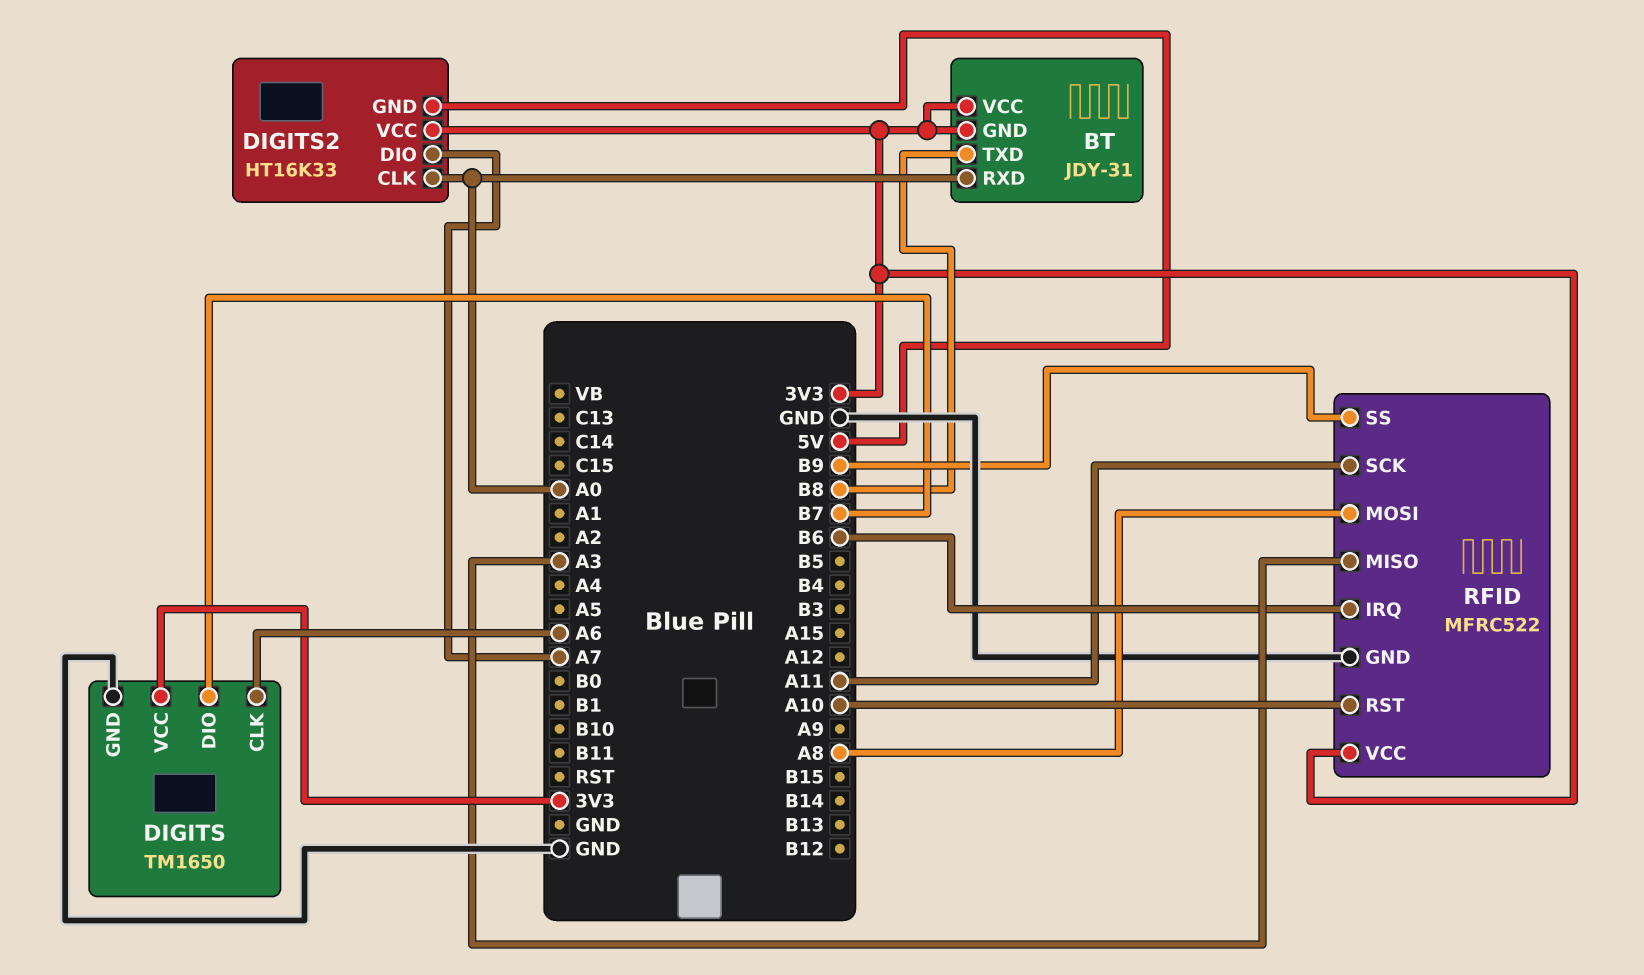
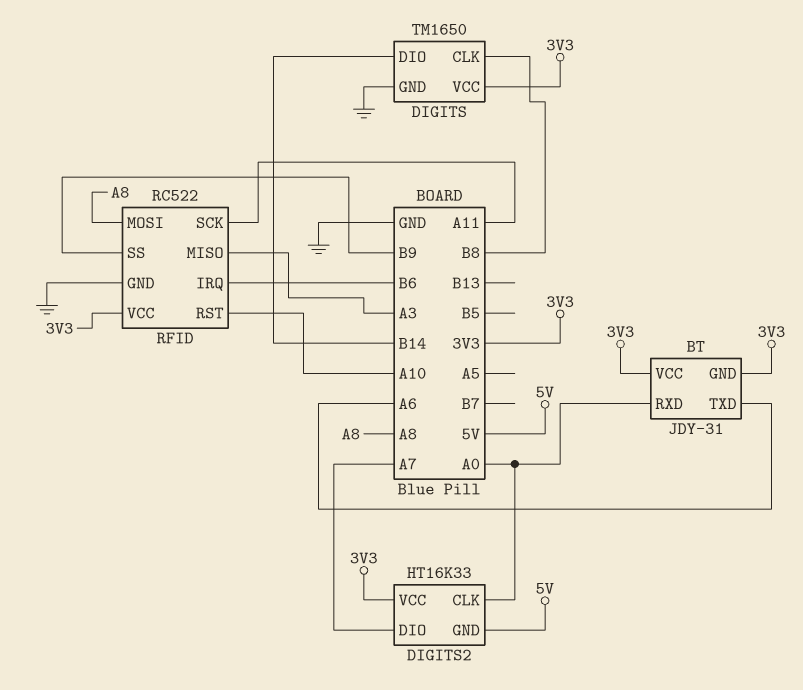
BT pin TXD: B8 -> A6
DIGITS pin CLK: A6 -> B8
DIGITS pin DIO: B7 -> B14
RFID: MFRC522 -> RC522

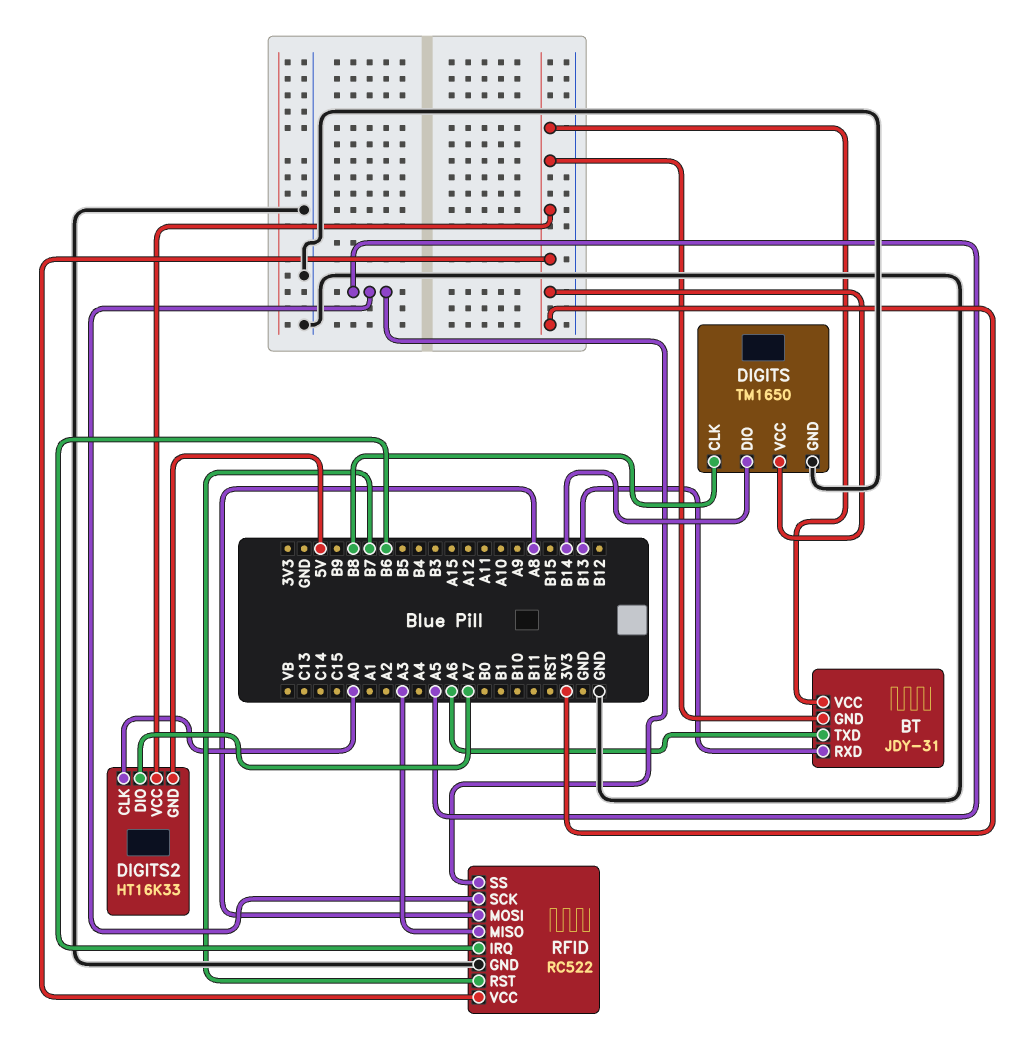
BT pin RXD: A0 -> B13
RFID pin RST: A10 -> B7
RFID pin SCK: A11 -> A5
RFID pin SS: B9 -> A5

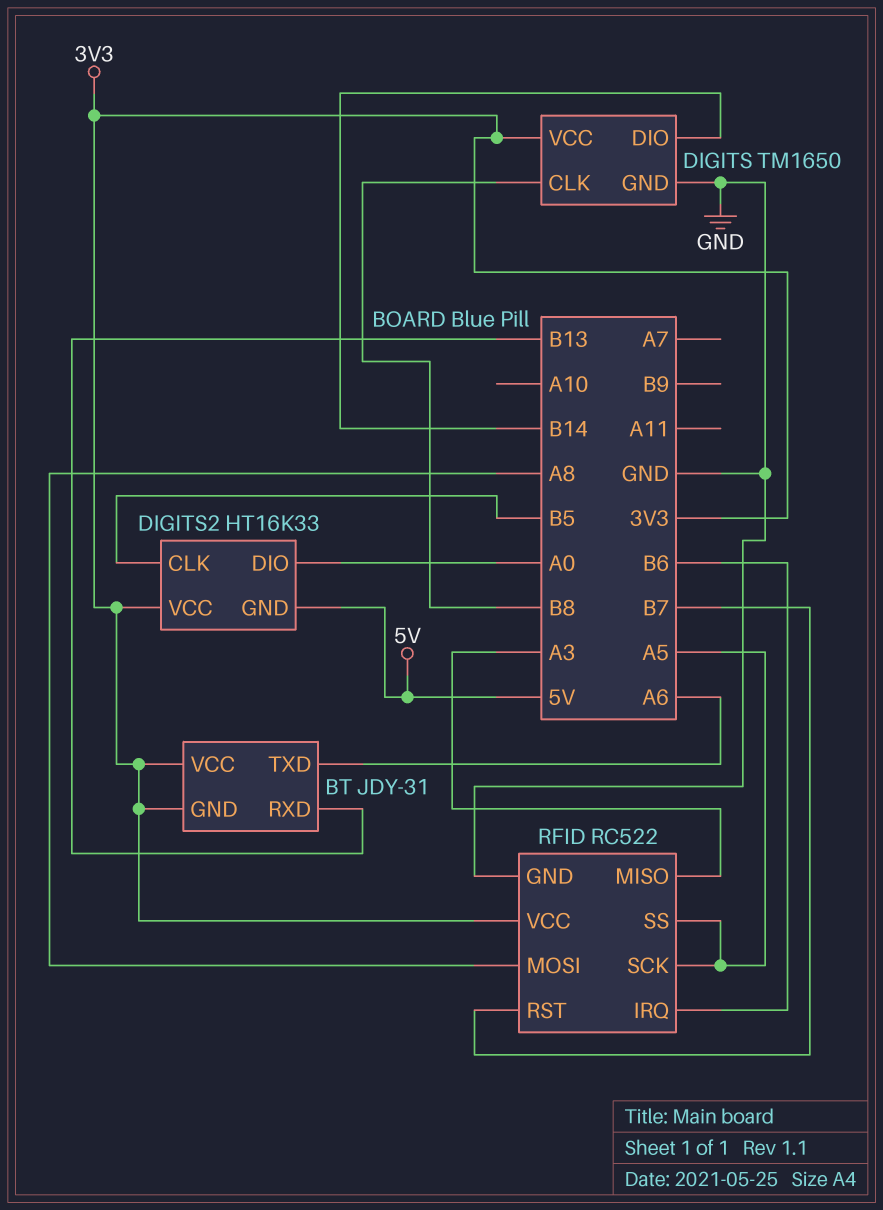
DIGITS2 pin CLK: A0 -> B5
DIGITS2 pin DIO: A7 -> A0

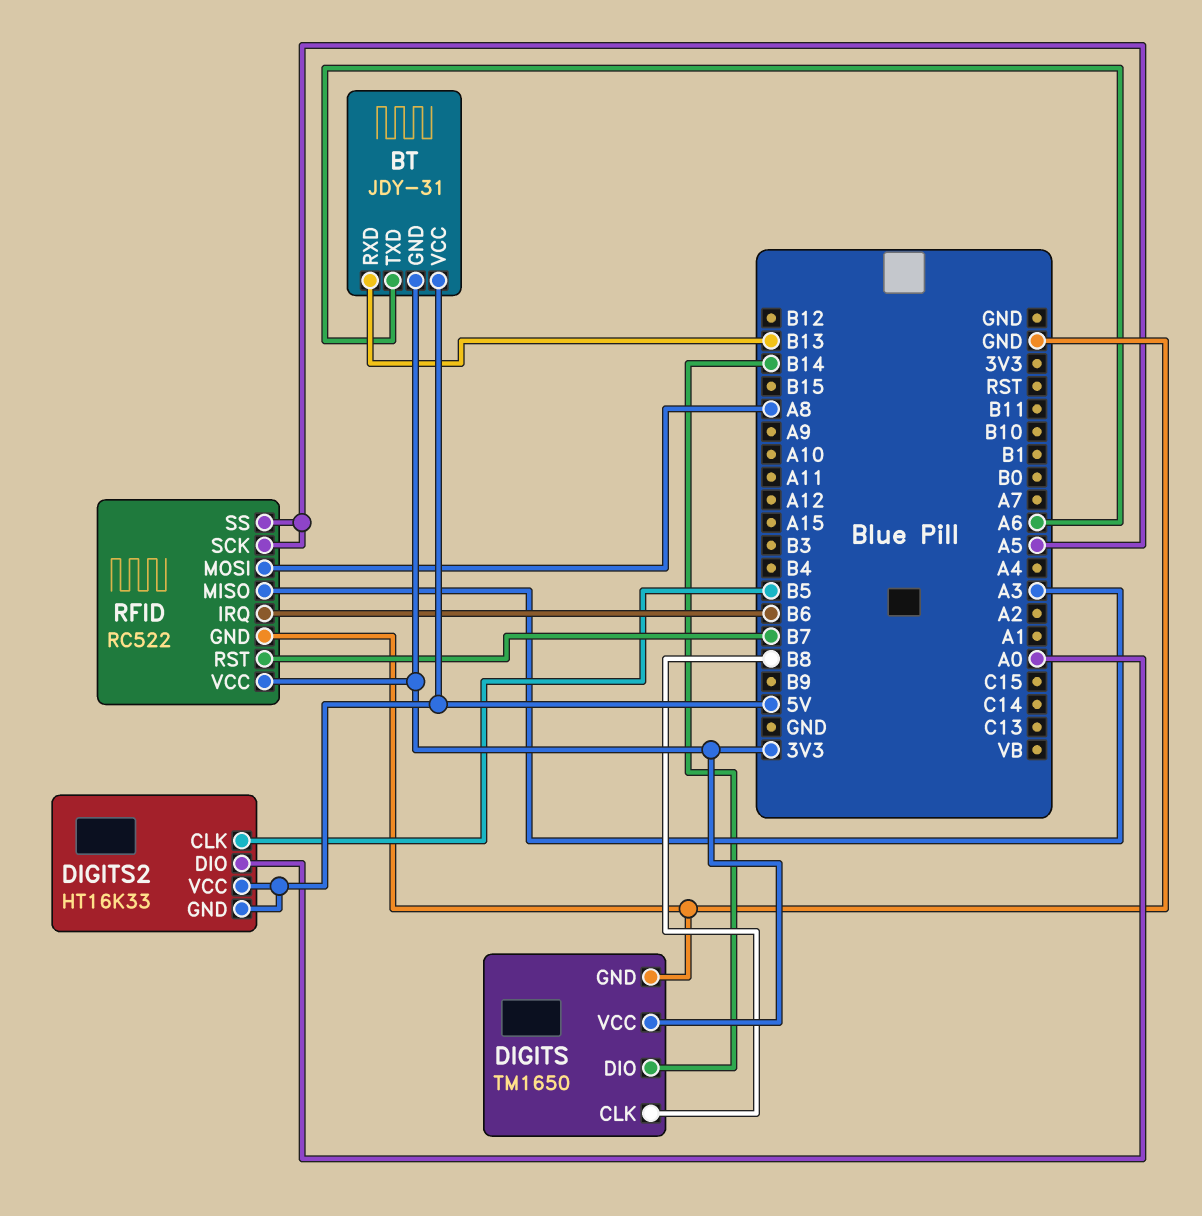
BT pin VCC: 3V3 -> 5V
DIGITS2 pin VCC: 3V3 -> 5V

